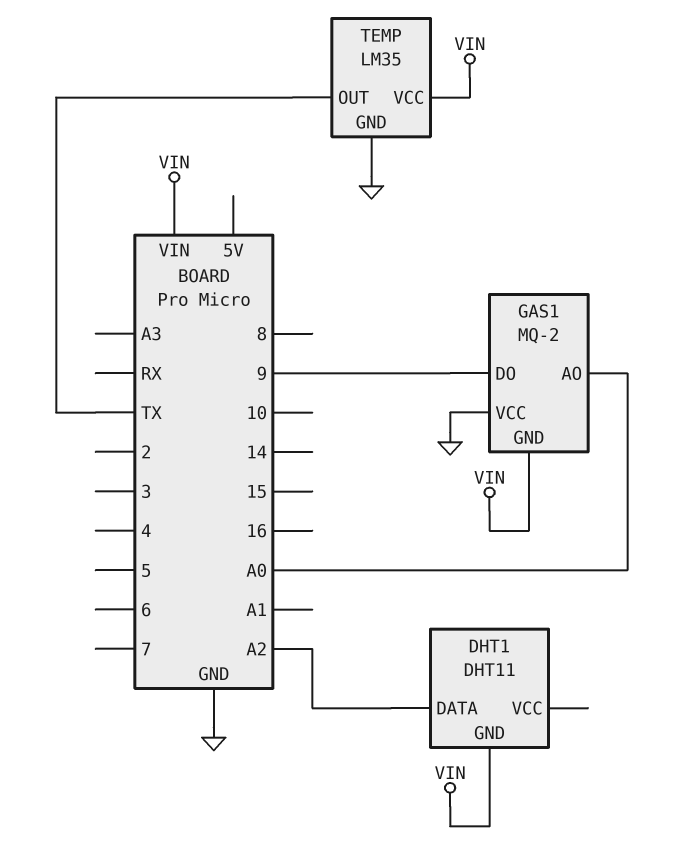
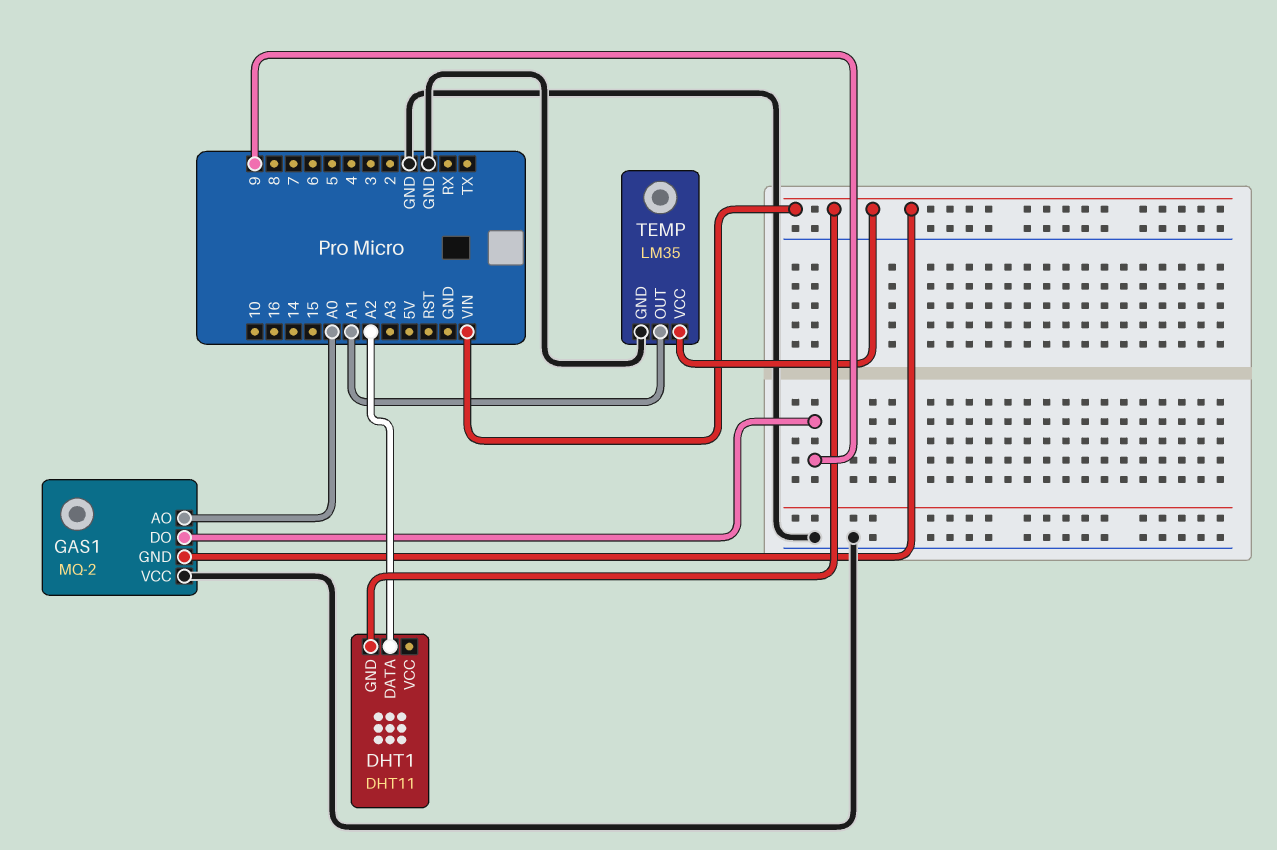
TEMP pin OUT: TX -> A1

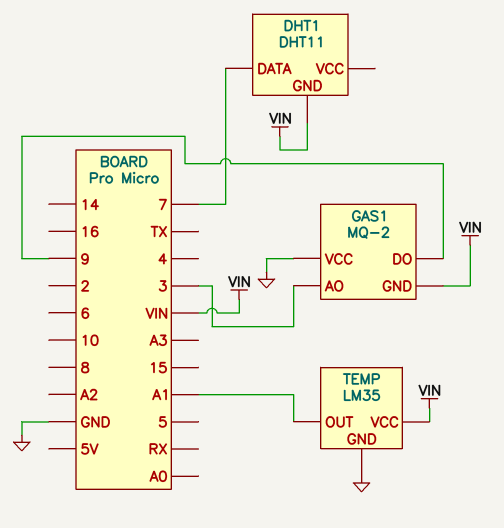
DHT1 pin DATA: A2 -> 7
GAS1 pin AO: A0 -> 3

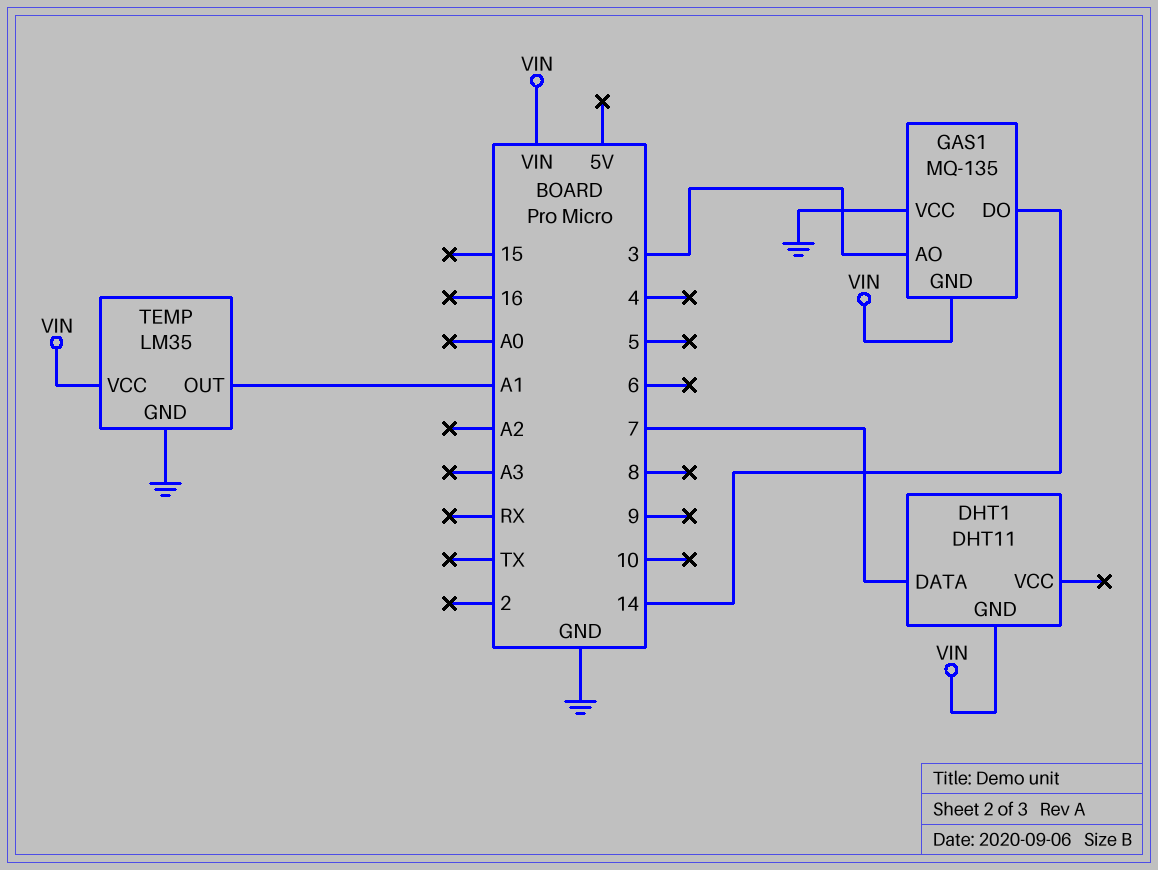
GAS1: MQ-2 -> MQ-135
GAS1 pin DO: 9 -> 14

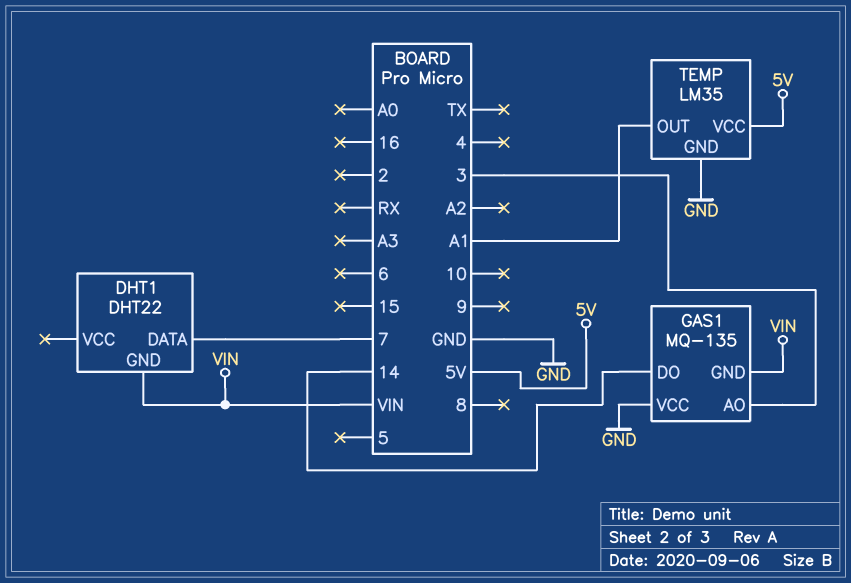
DHT1: DHT11 -> DHT22
TEMP pin VCC: VIN -> 5V

